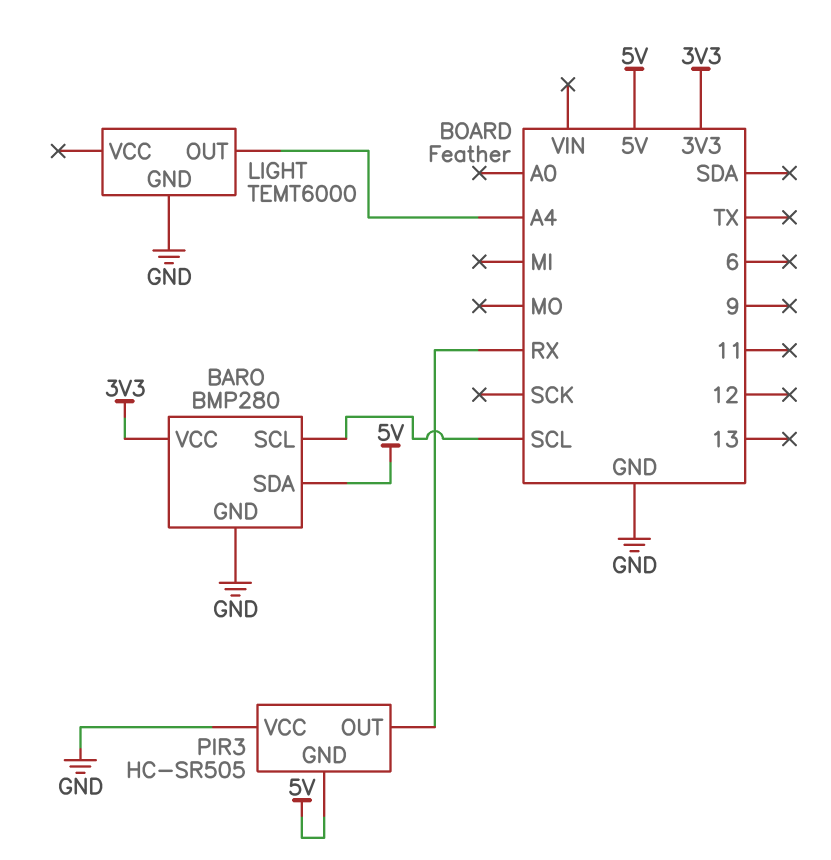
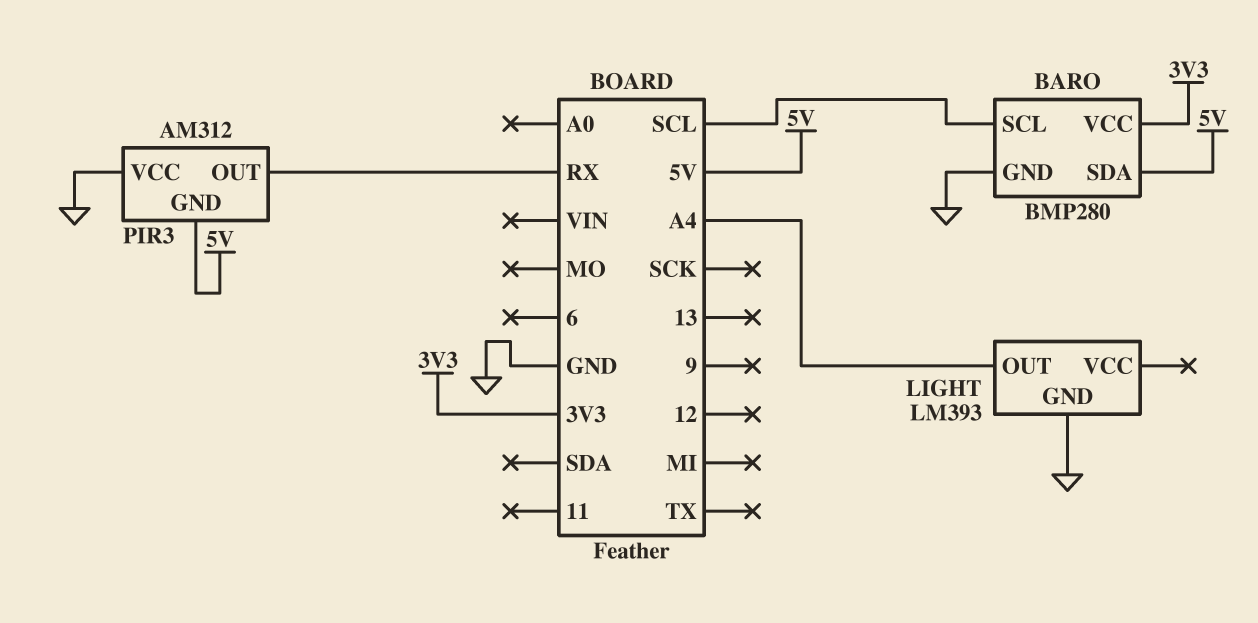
LIGHT: TEMT6000 -> LM393
PIR3: HC-SR505 -> AM312

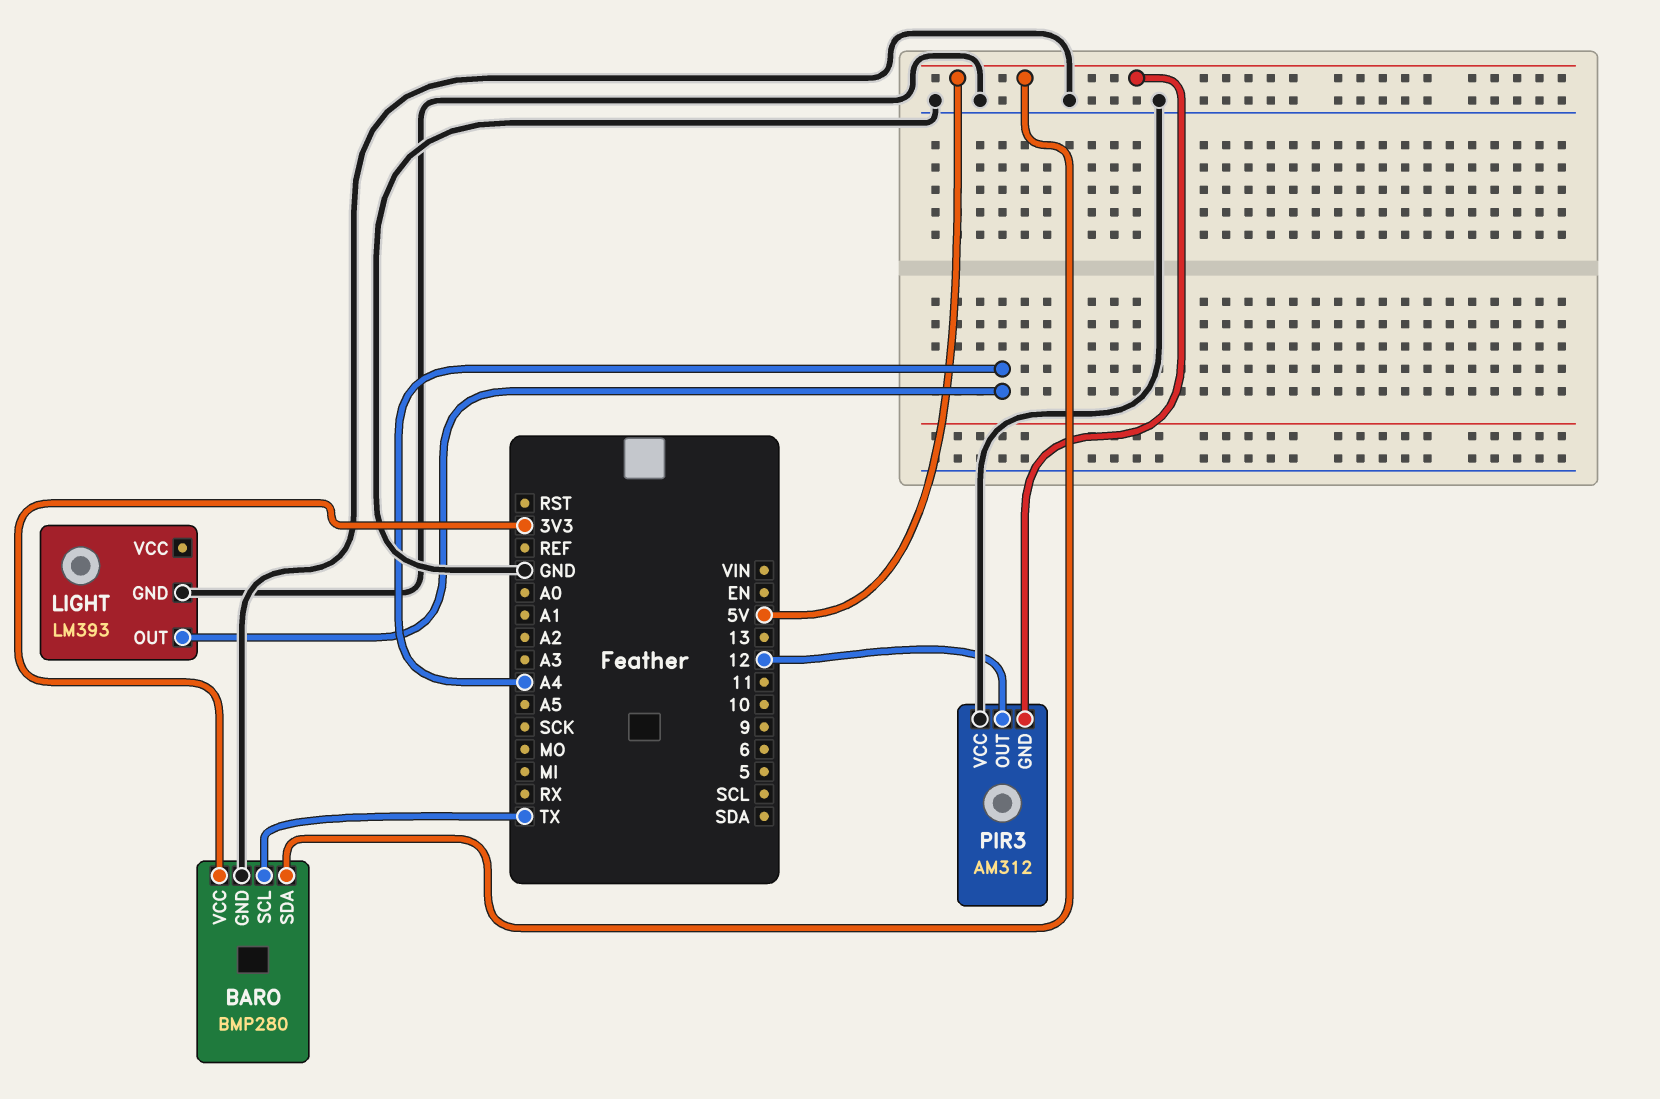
BARO pin SCL: SCL -> TX
PIR3 pin OUT: RX -> 12

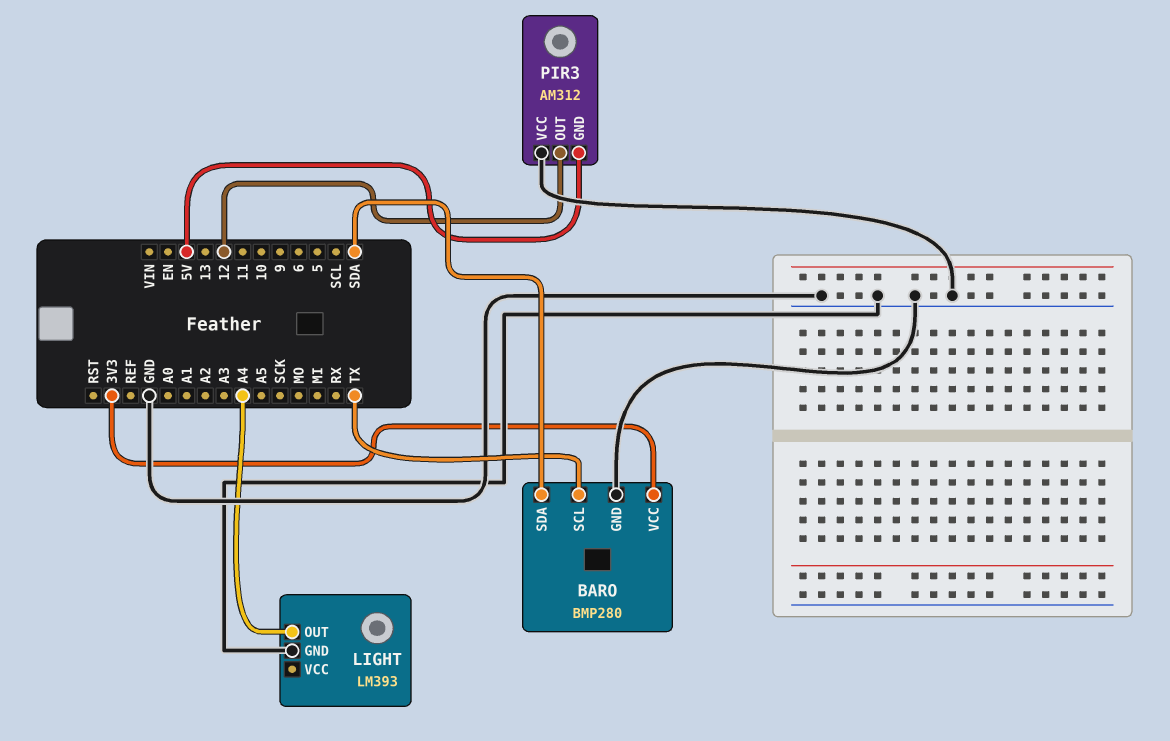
BARO pin SDA: 5V -> SDA

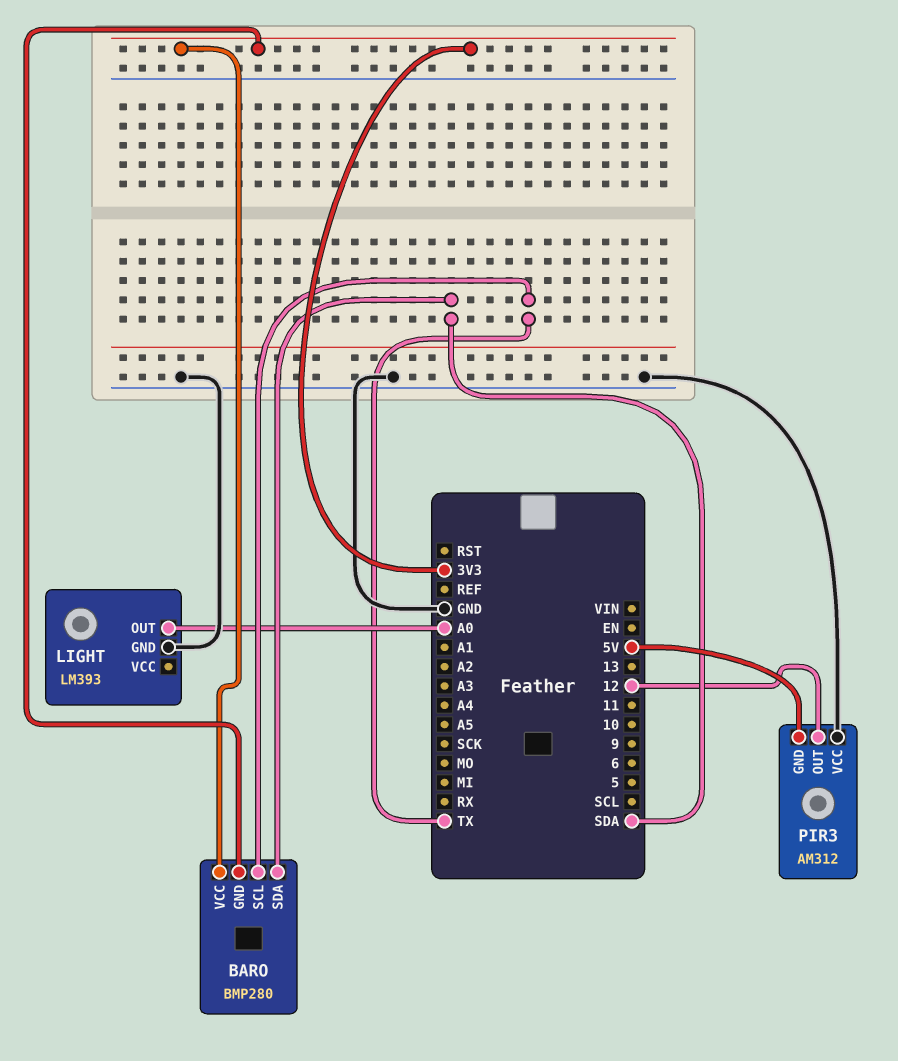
BARO pin GND: GND -> 3V3
LIGHT pin OUT: A4 -> A0

